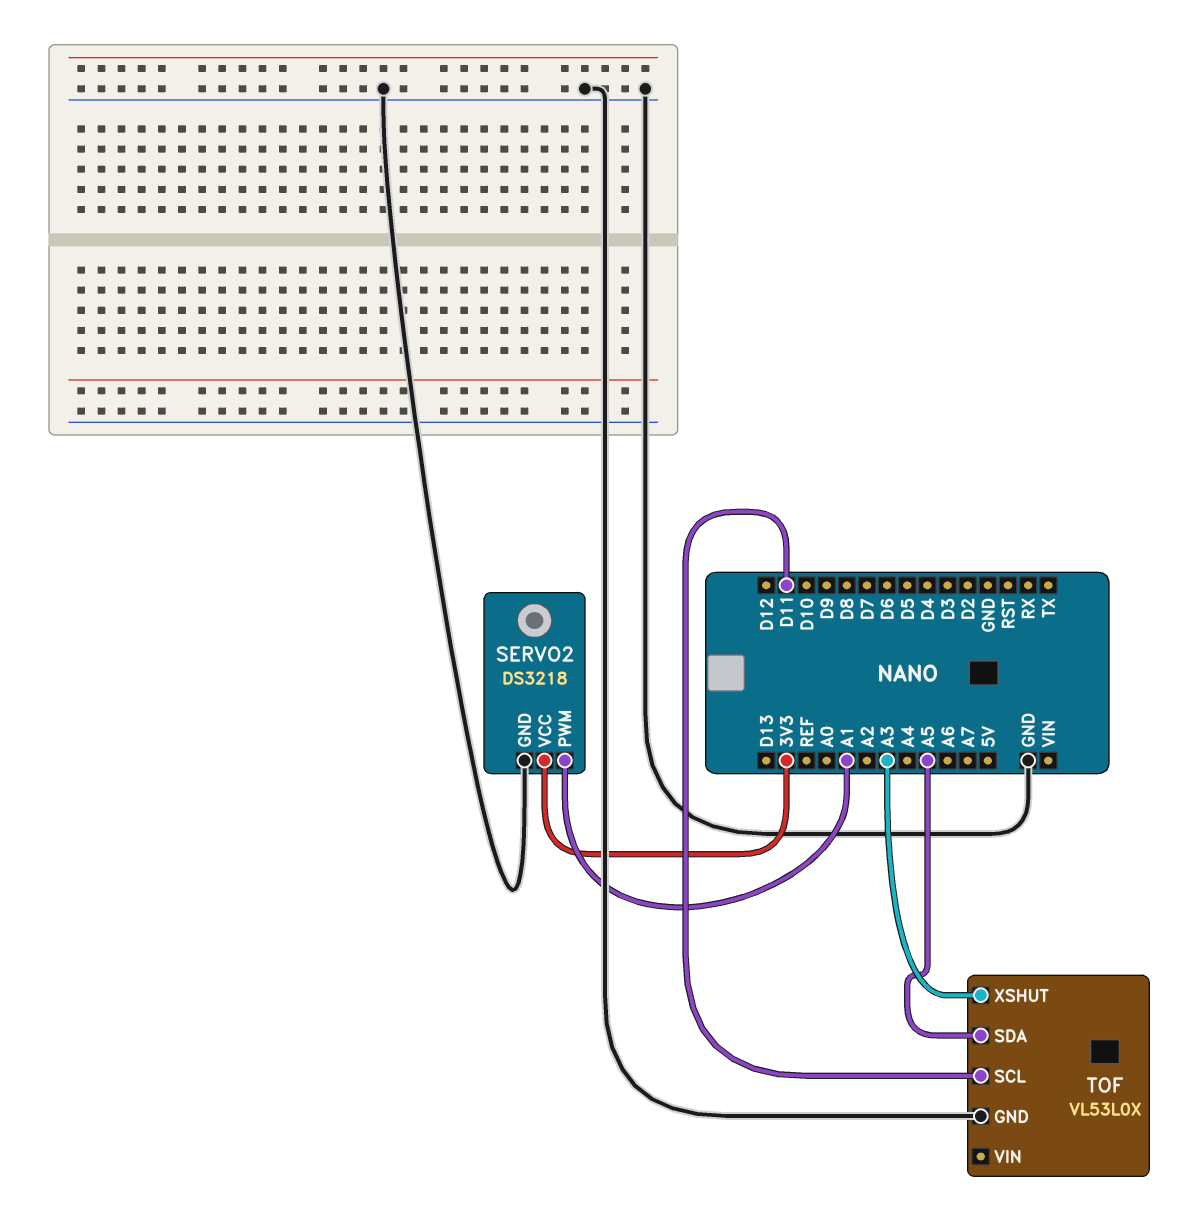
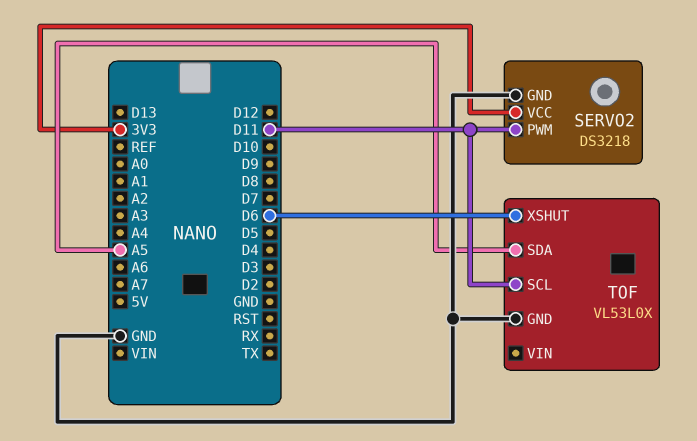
SERVO2 pin PWM: A1 -> D11
TOF pin XSHUT: A3 -> D6

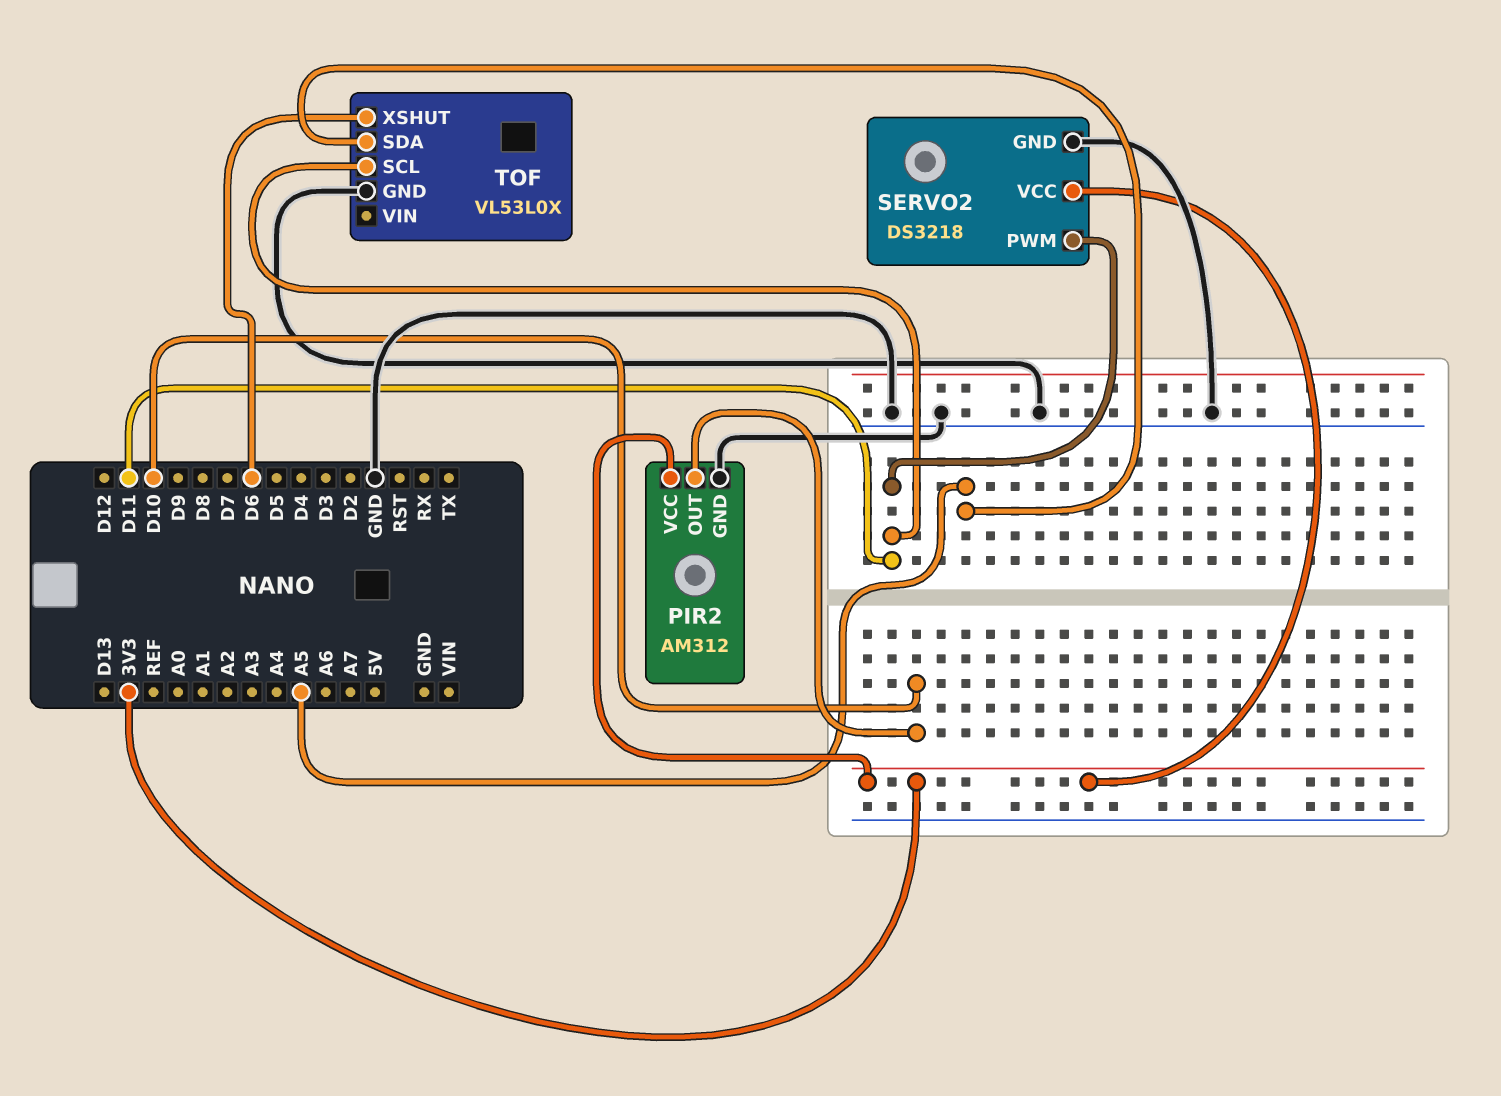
PIR2: none -> AM312
PIR2 pin GND: none -> GND
PIR2 pin OUT: none -> D10
PIR2 pin VCC: none -> 3V3

